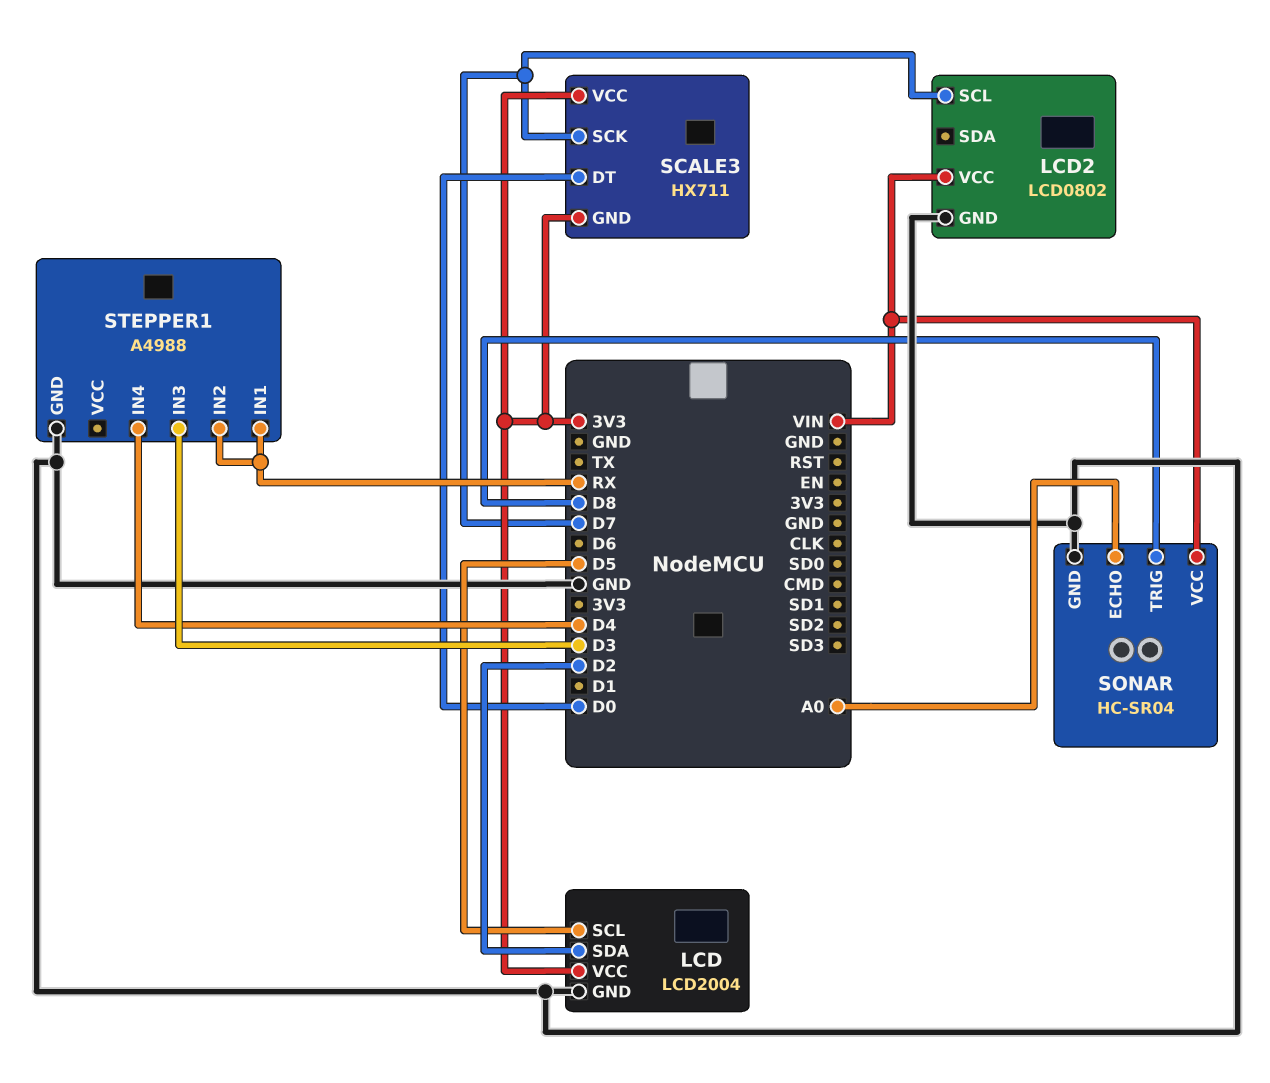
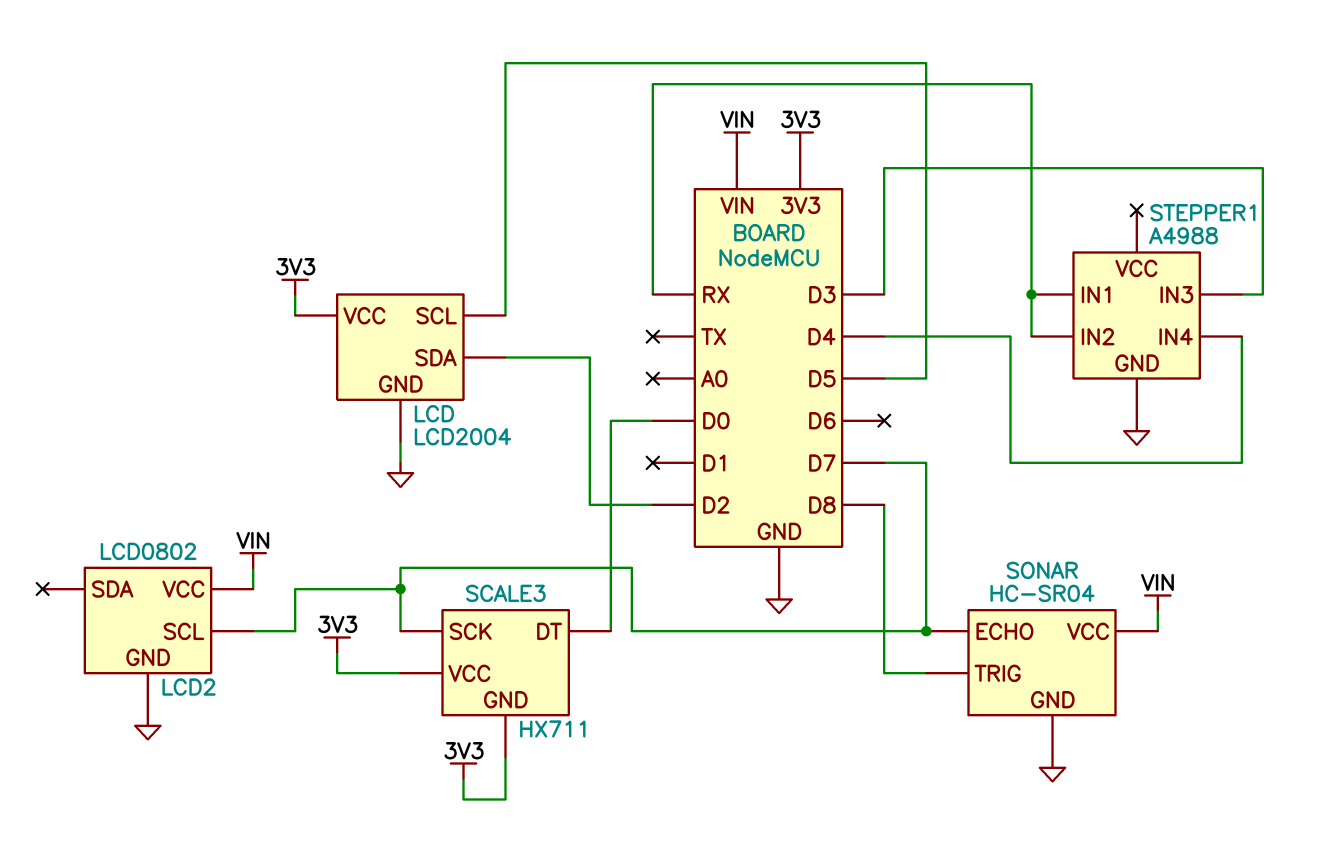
SONAR pin ECHO: A0 -> D7

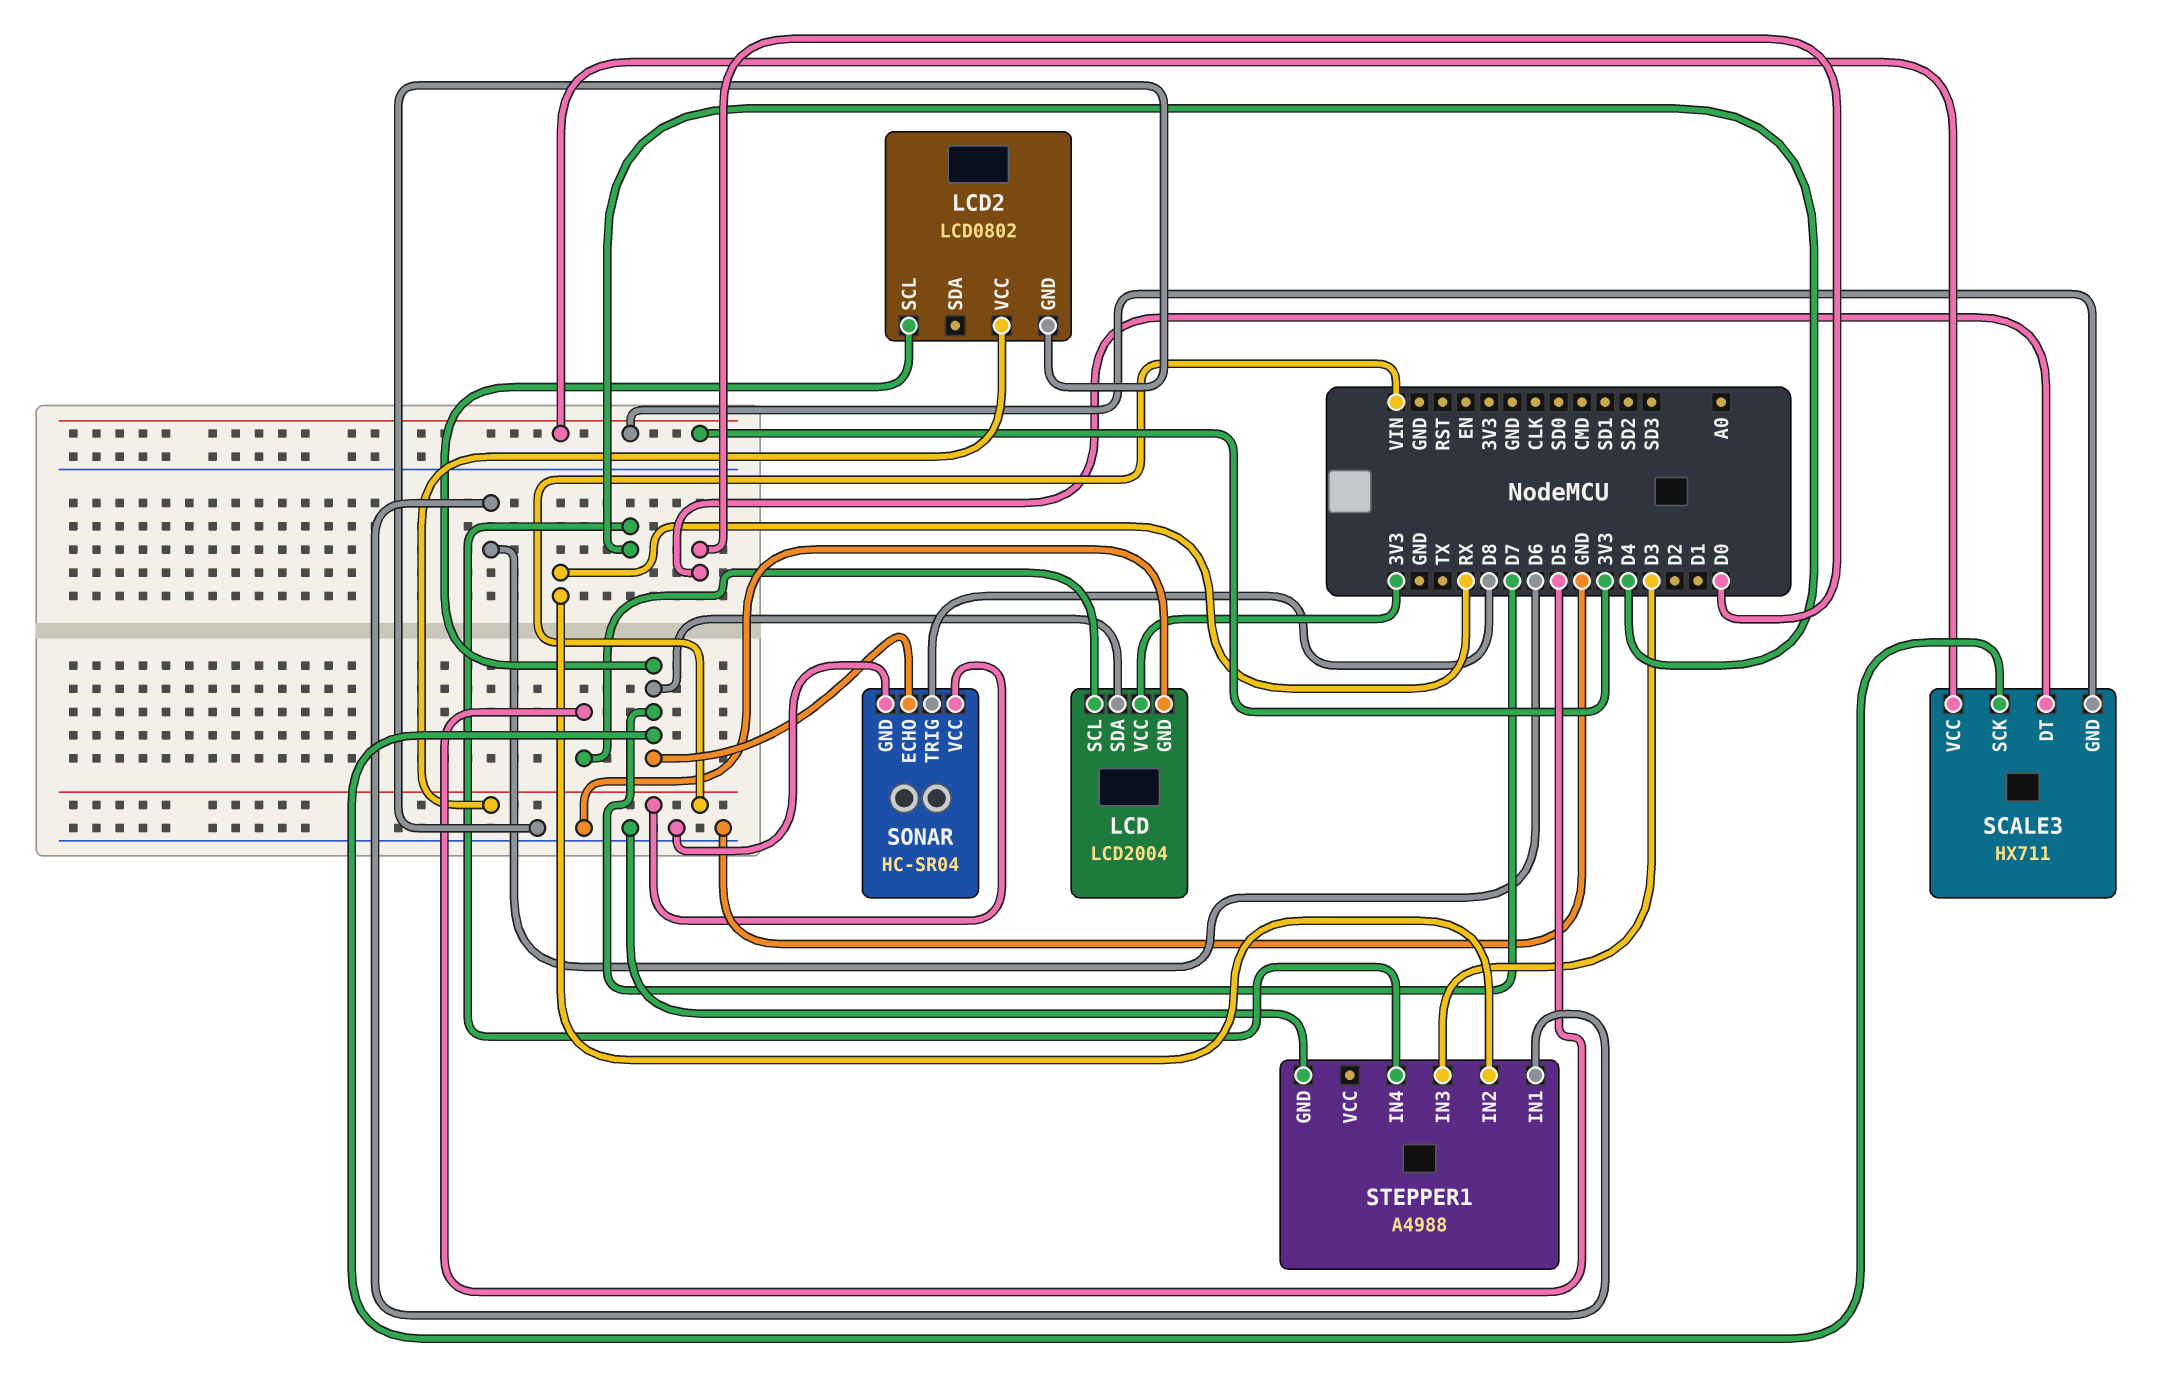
LCD pin SDA: D2 -> D7
STEPPER1 pin IN1: RX -> D6

